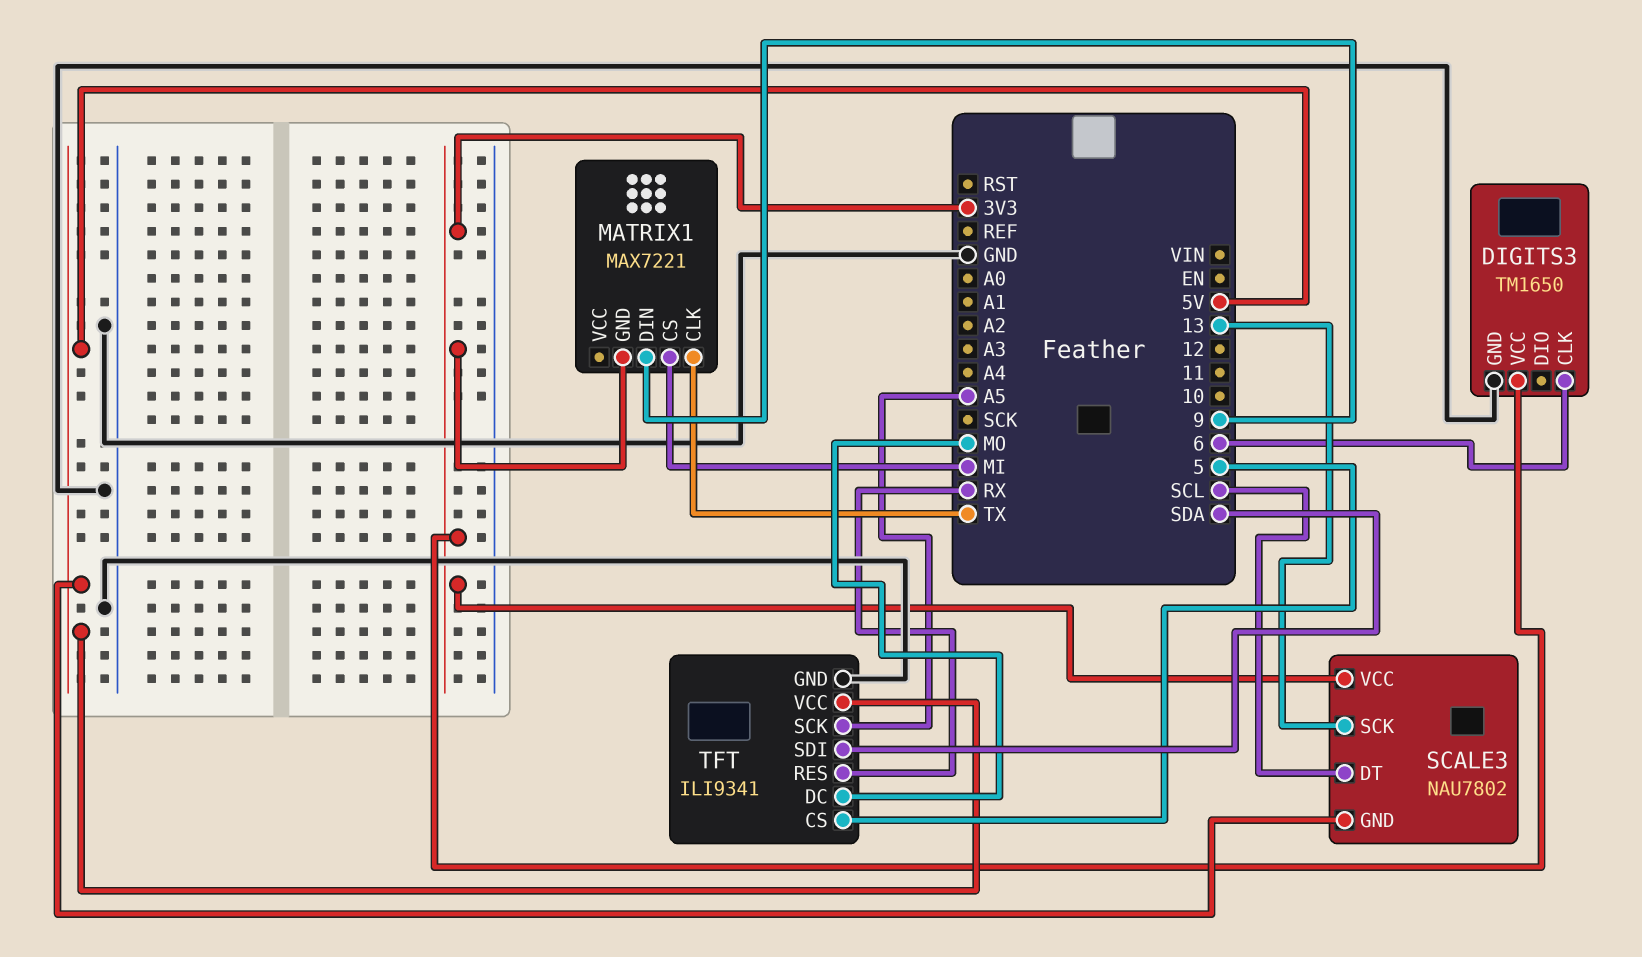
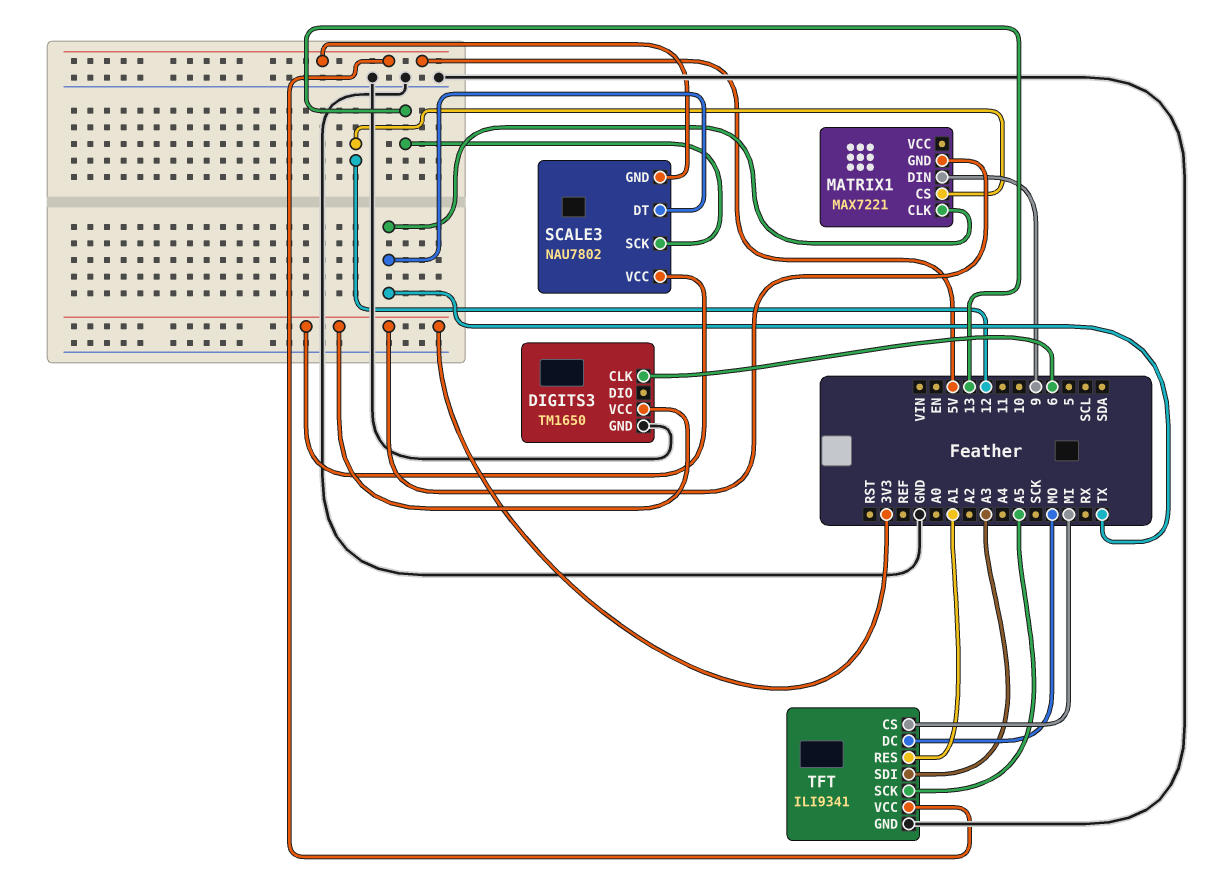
MATRIX1 pin CS: MI -> 12
SCALE3 pin DT: SCL -> TX
TFT pin CS: 5 -> MI
TFT pin RES: RX -> A1
TFT pin SDI: SDA -> A3

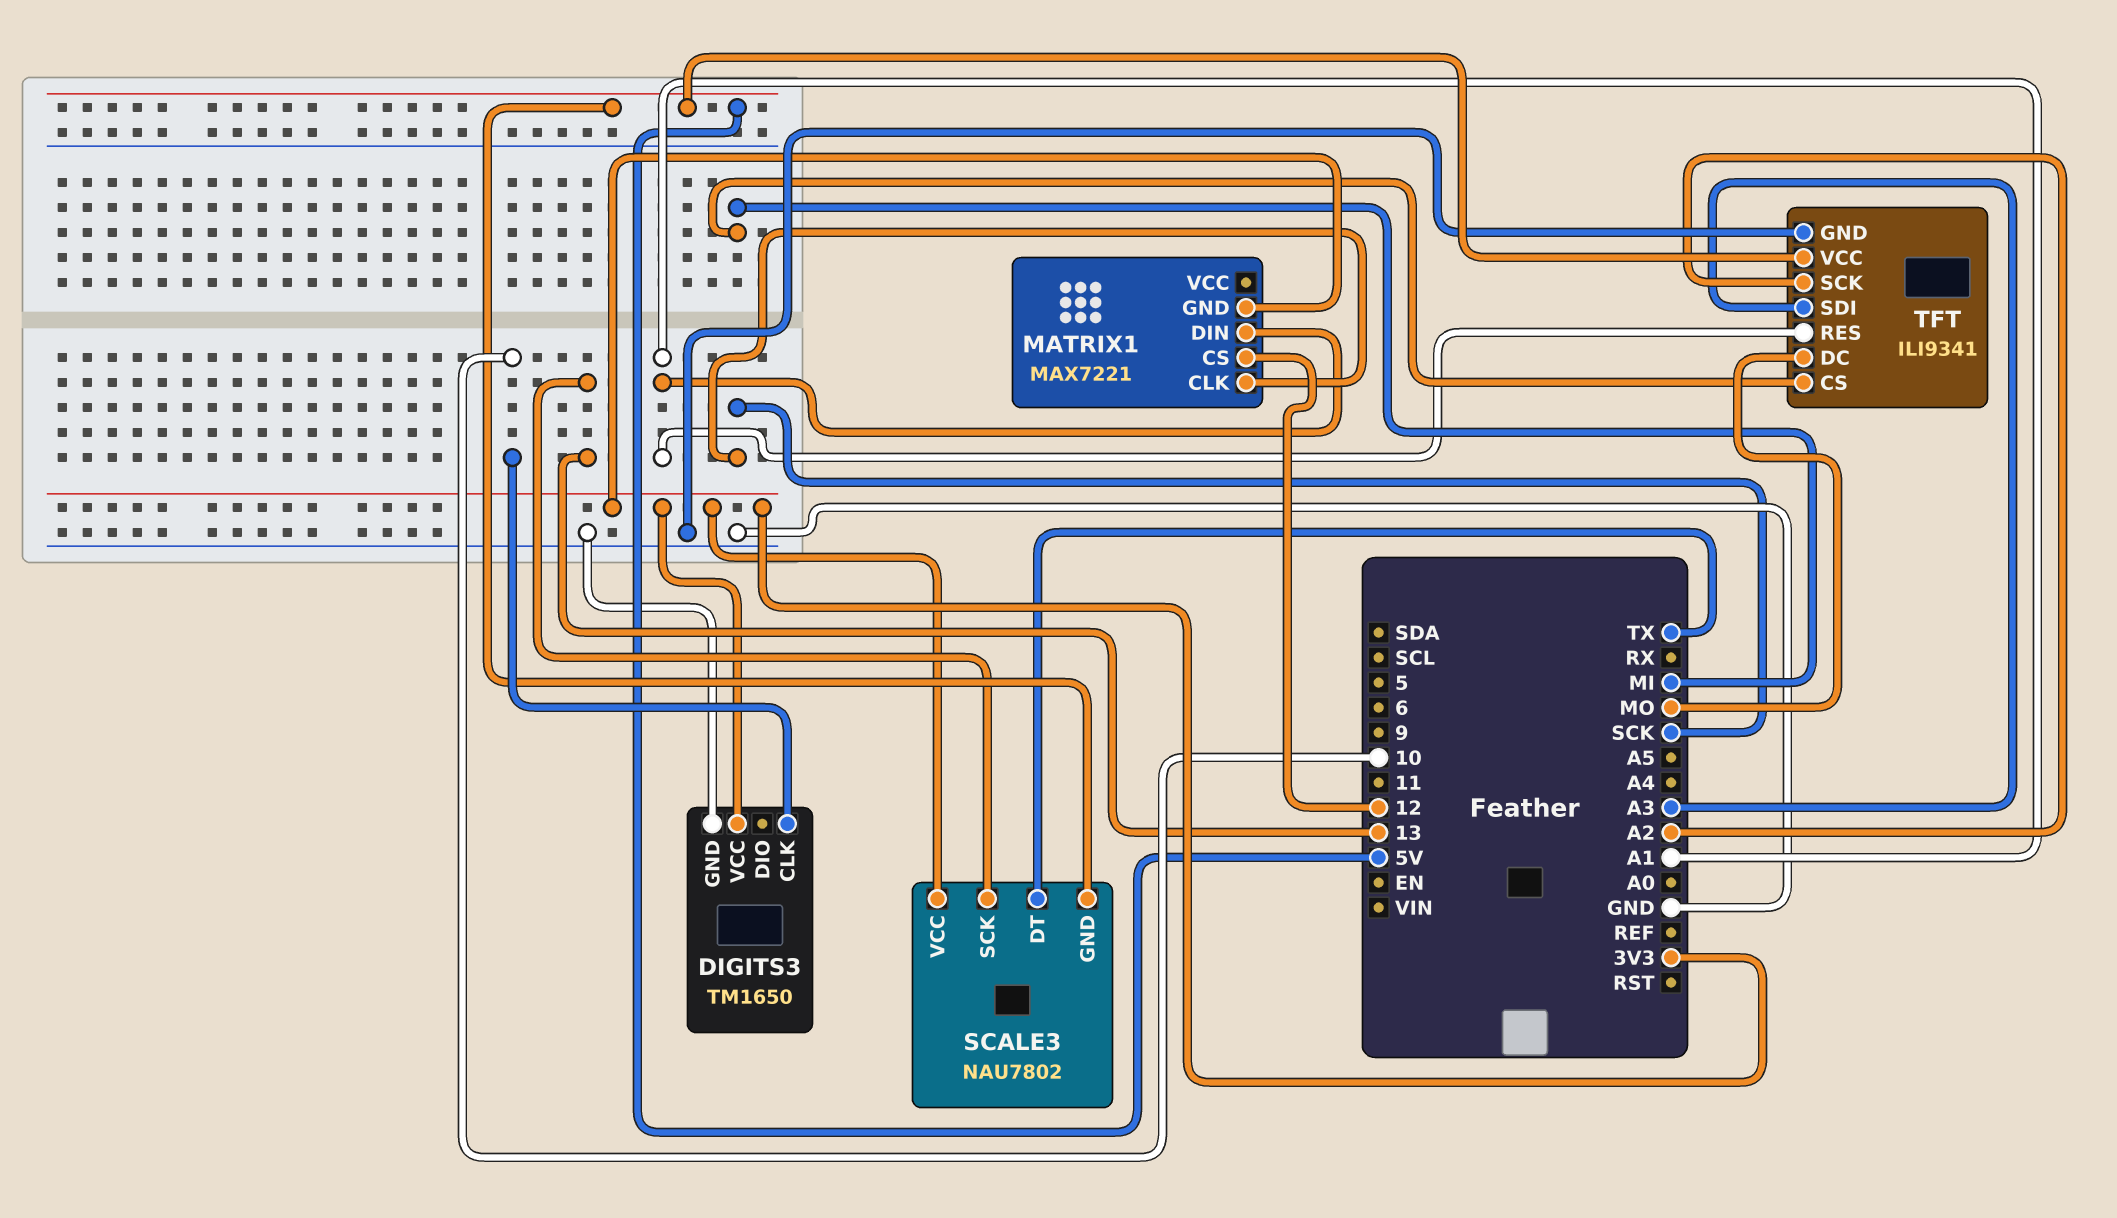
DIGITS3 pin CLK: 6 -> 10
MATRIX1 pin CLK: TX -> SCK
MATRIX1 pin DIN: 9 -> A1
TFT pin SCK: A5 -> A2

